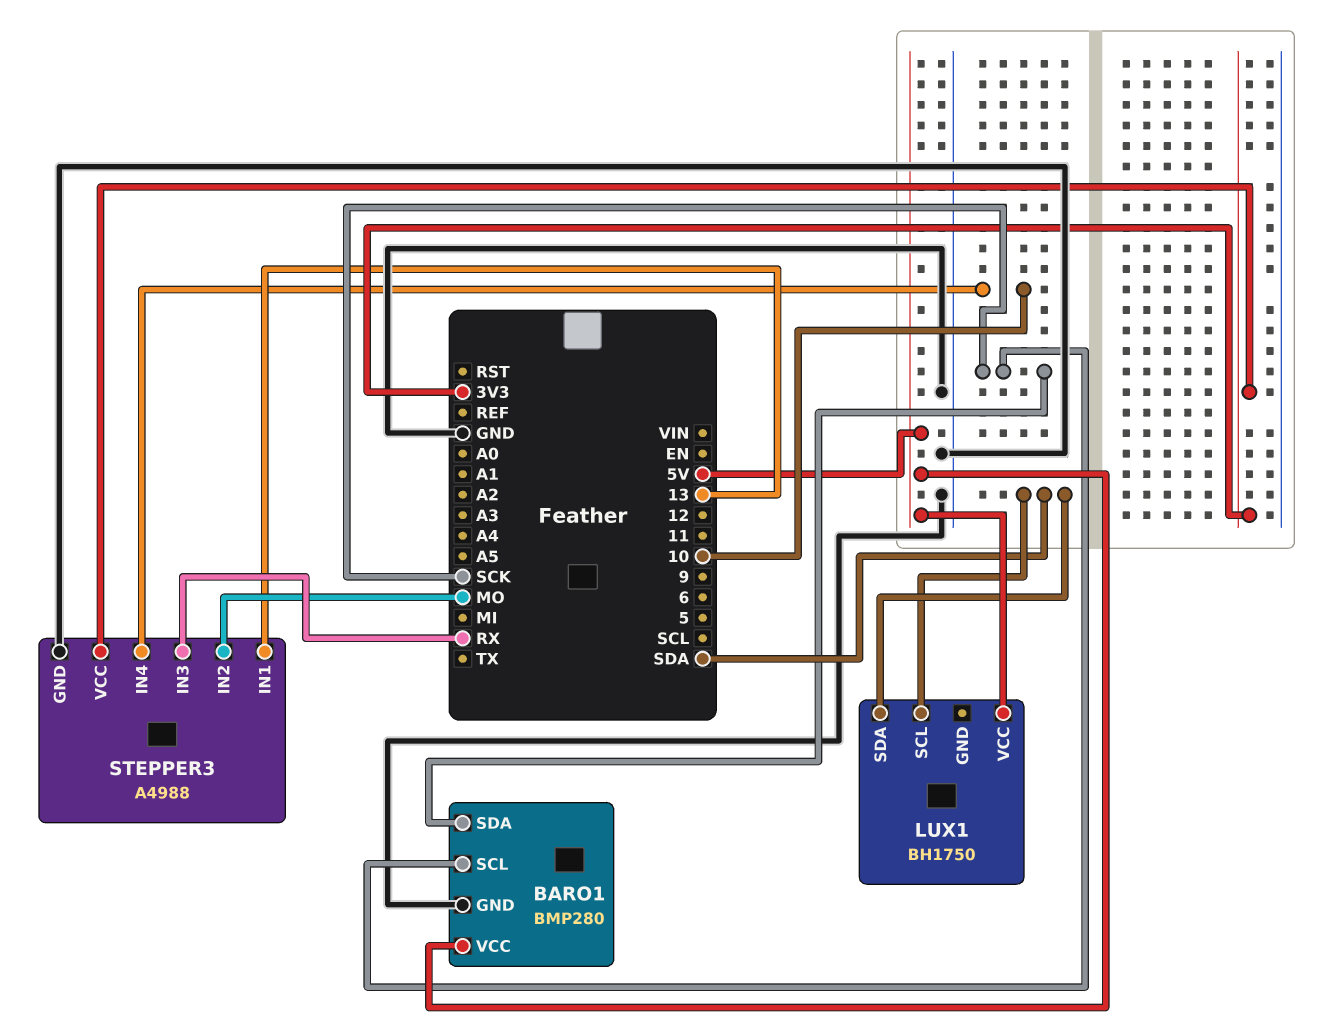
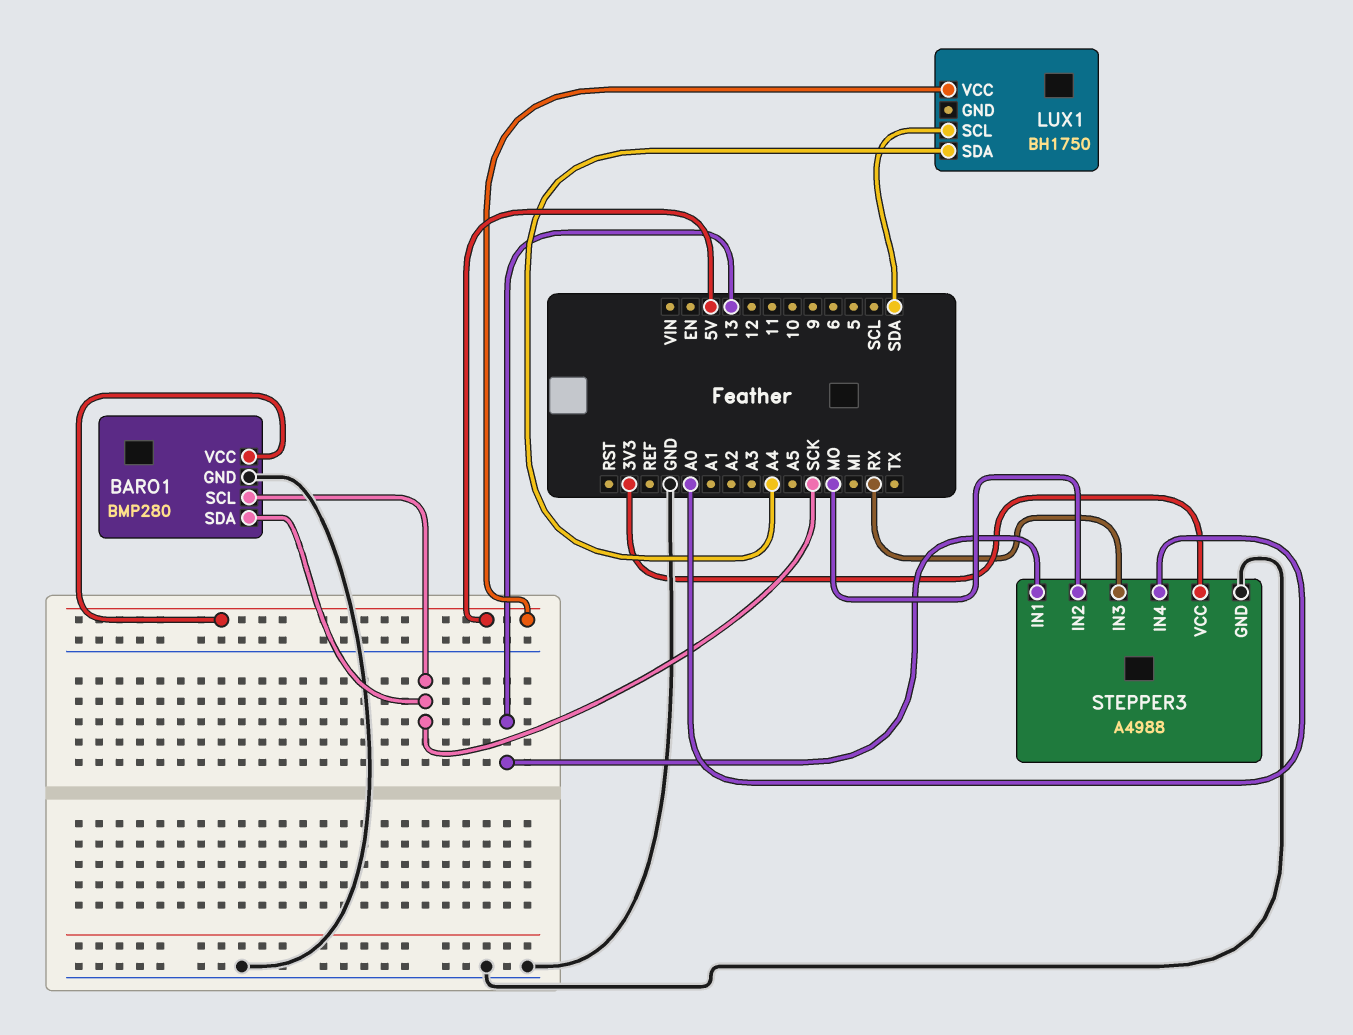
LUX1 pin SDA: SDA -> A4
STEPPER3 pin IN4: 10 -> A0

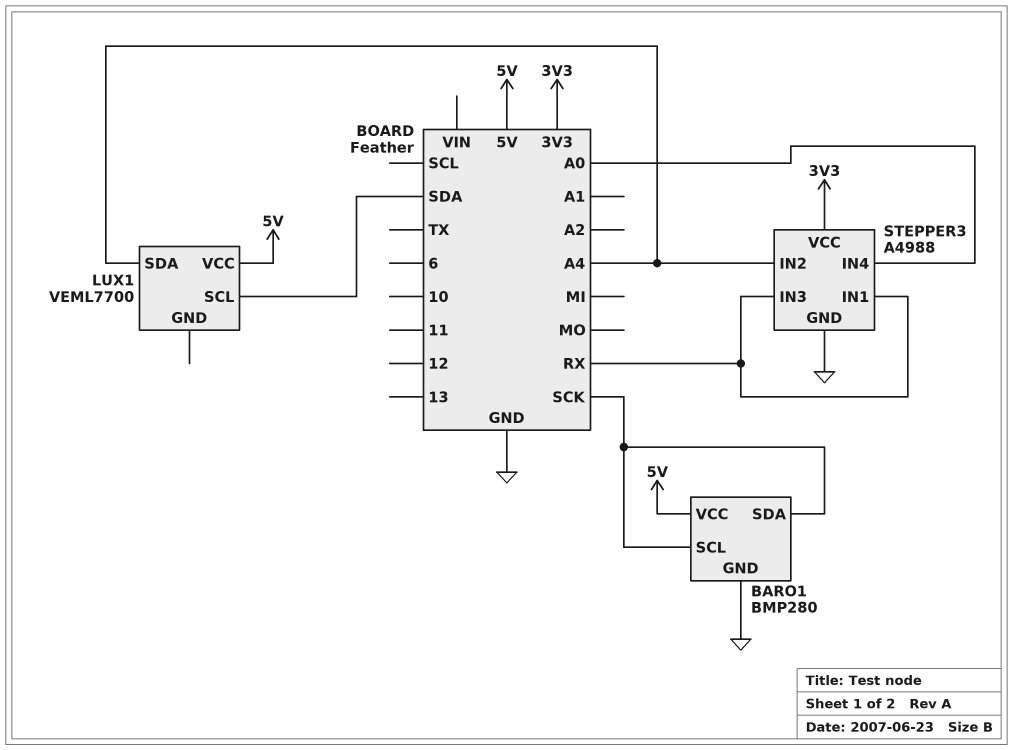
LUX1: BH1750 -> VEML7700
STEPPER3 pin IN1: 13 -> RX
STEPPER3 pin IN2: MO -> A4

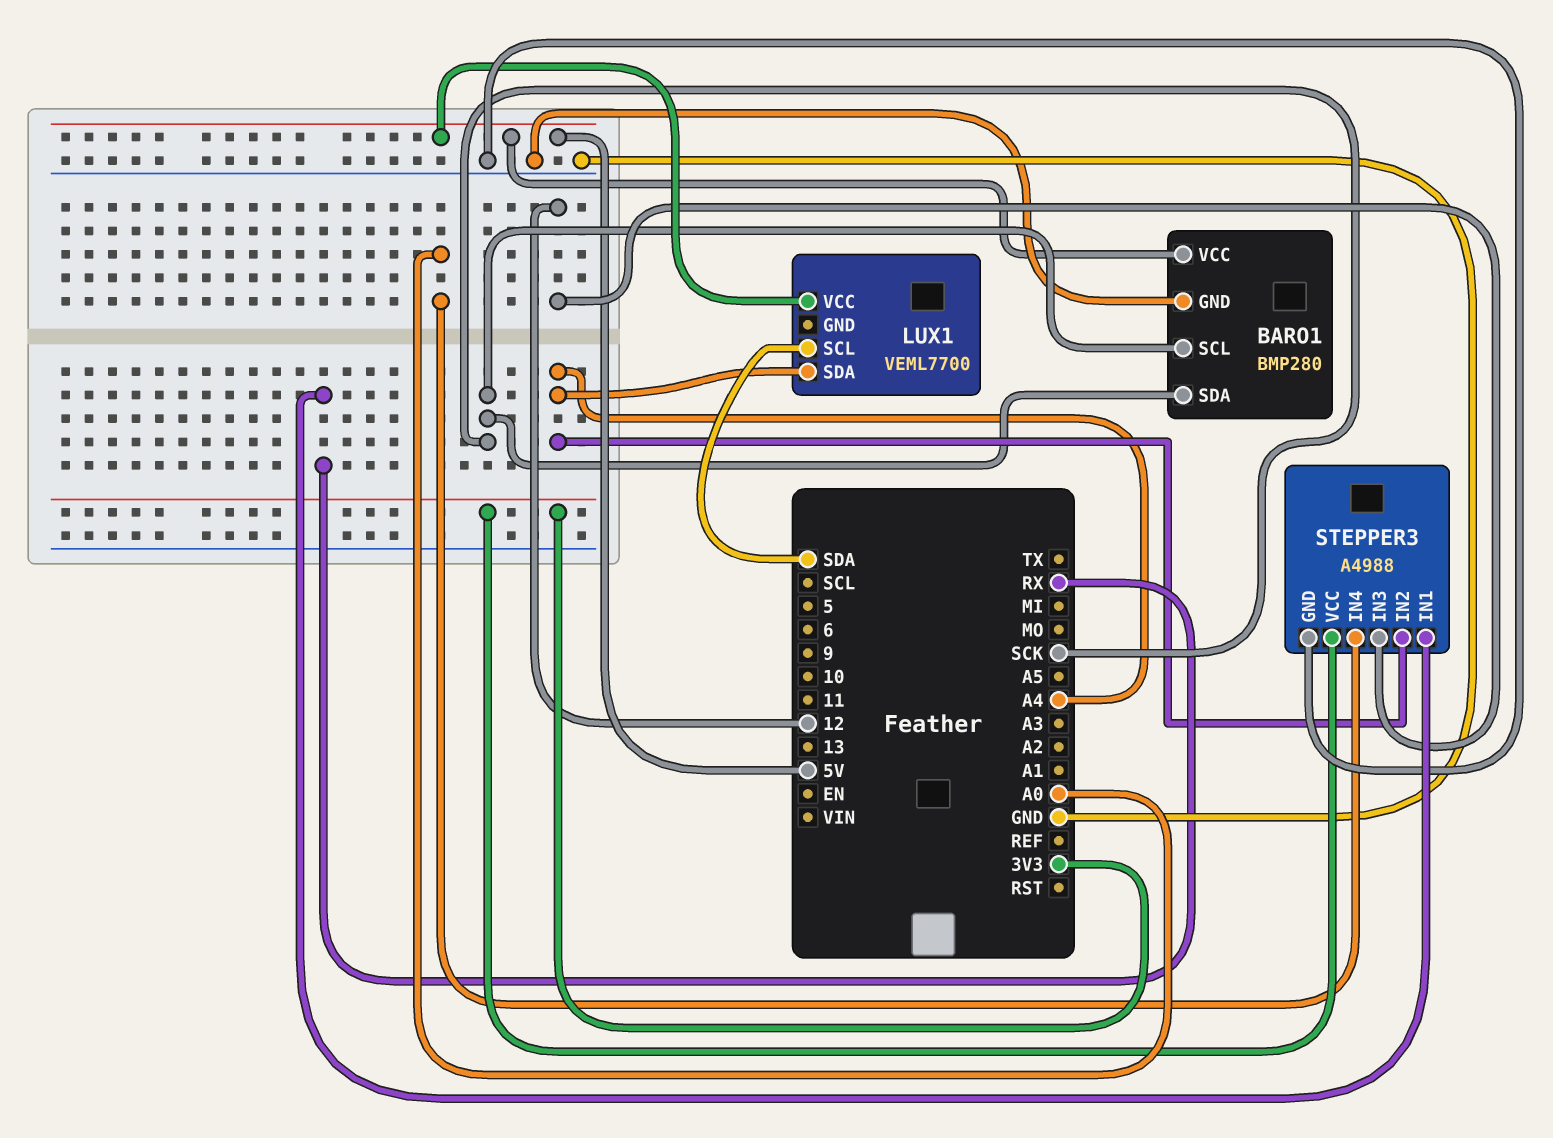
STEPPER3 pin IN3: RX -> 12

